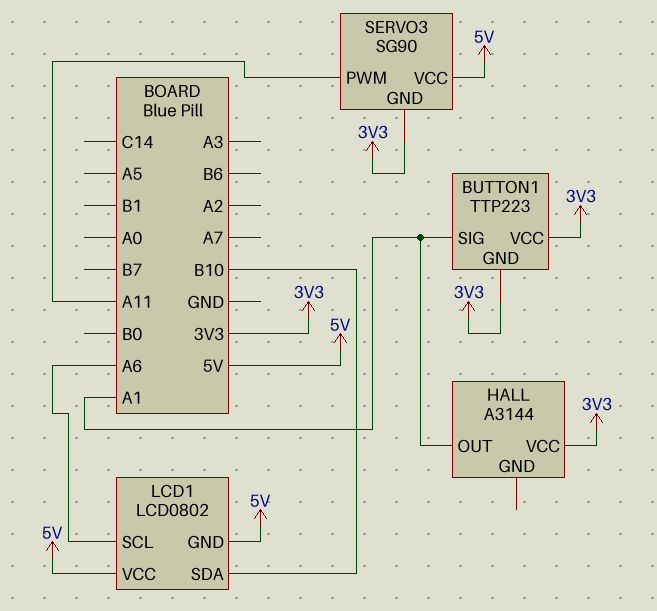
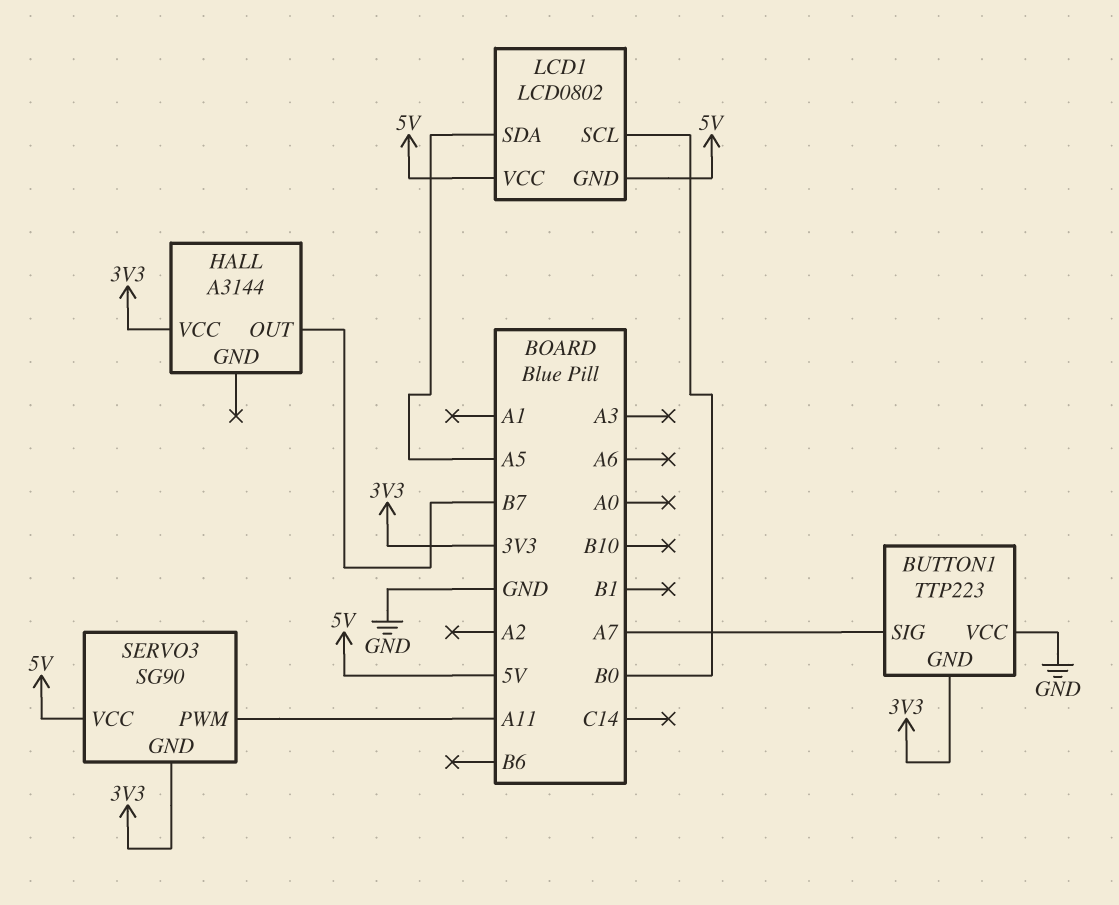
BUTTON1 pin SIG: A1 -> A7
BUTTON1 pin VCC: 3V3 -> GND
HALL pin OUT: A1 -> B7
LCD1 pin SCL: A6 -> B0
LCD1 pin SDA: B10 -> A5

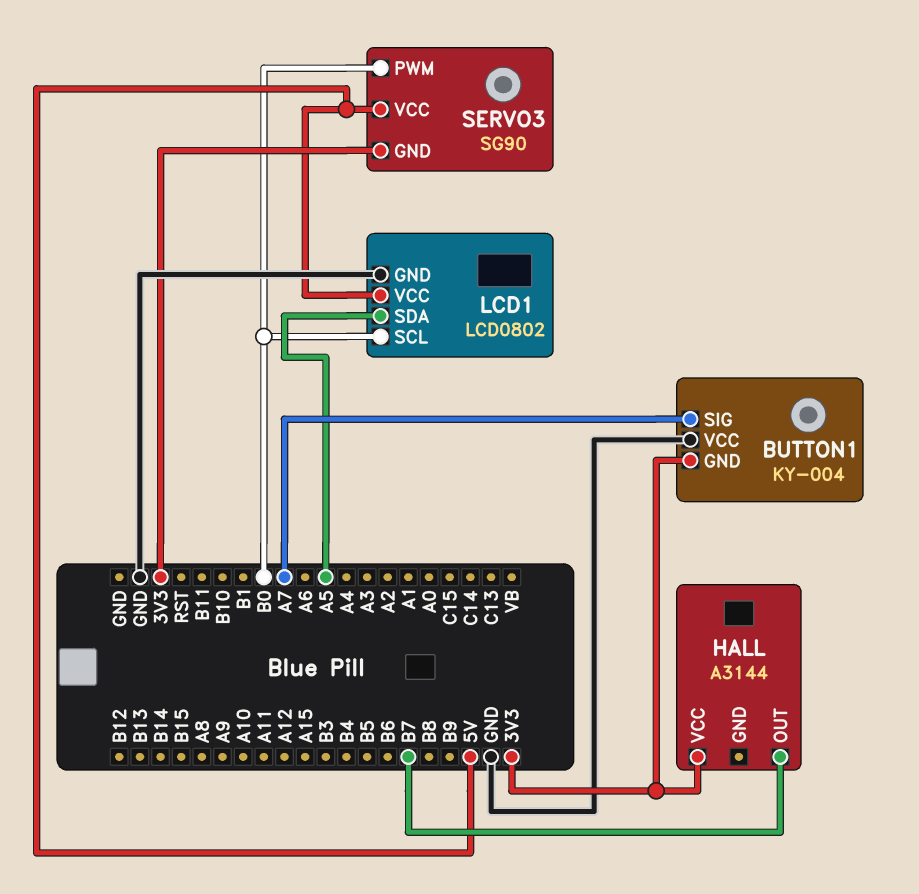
BUTTON1: TTP223 -> KY-004
LCD1 pin GND: 5V -> GND
SERVO3 pin PWM: A11 -> B0

